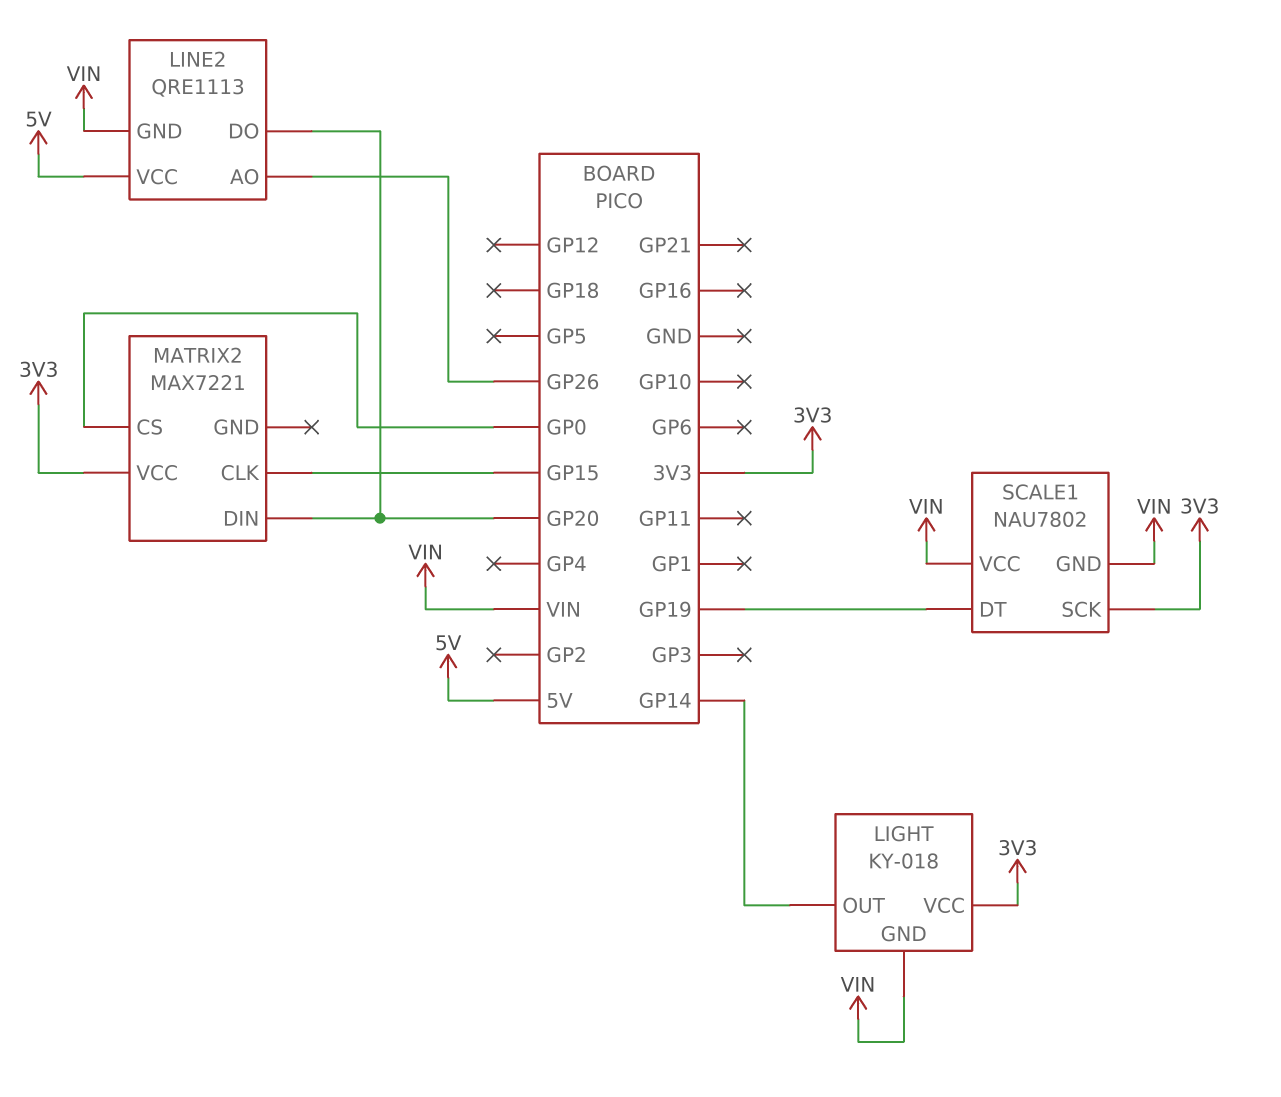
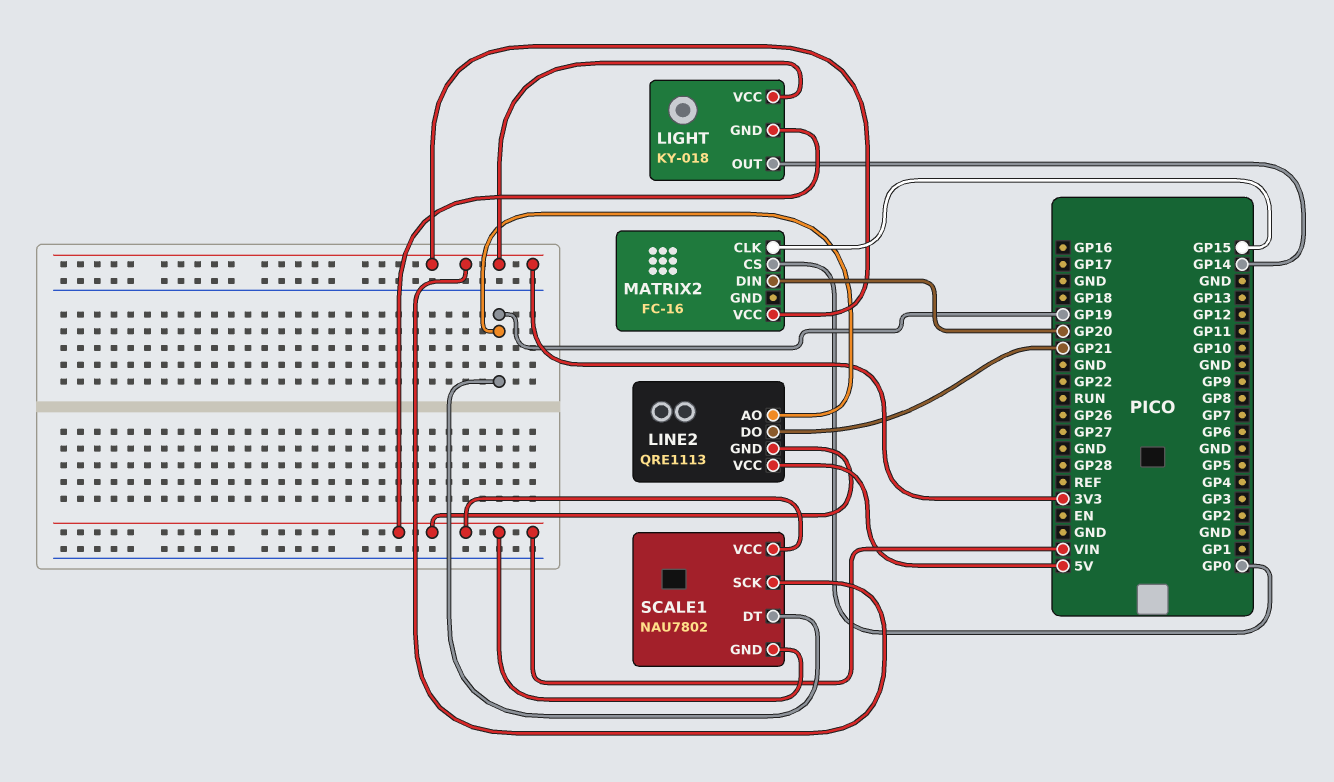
LINE2 pin AO: GP26 -> GP19
LINE2 pin DO: GP20 -> GP21
MATRIX2: MAX7221 -> FC-16

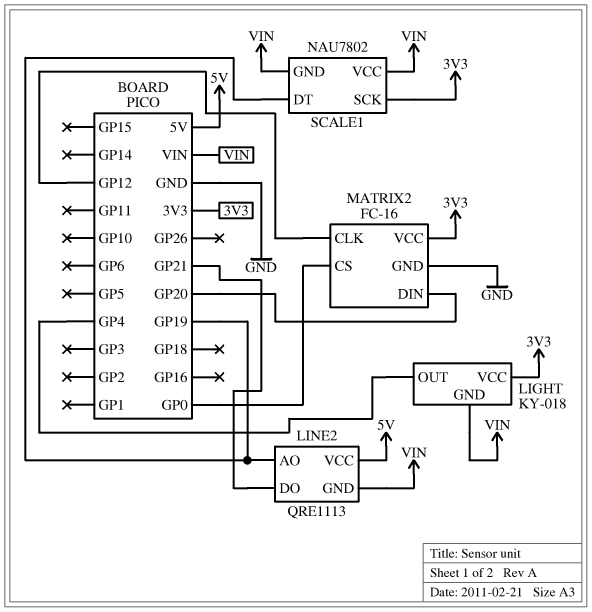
LIGHT pin OUT: GP14 -> GP4
MATRIX2 pin CLK: GP15 -> GP12
MATRIX2 pin GND: none -> GND

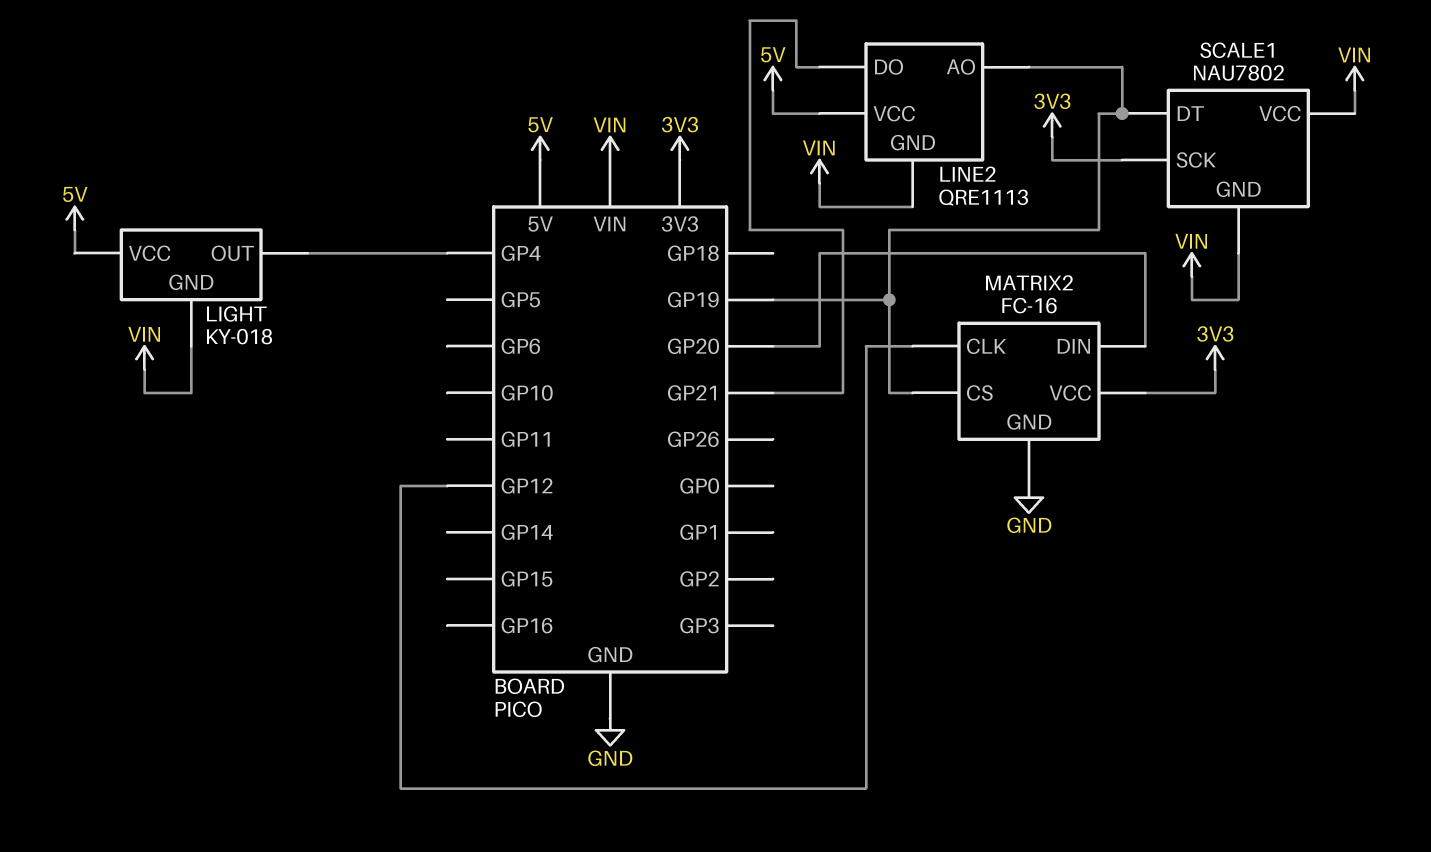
LIGHT pin VCC: 3V3 -> 5V
MATRIX2 pin CS: GP0 -> GP19

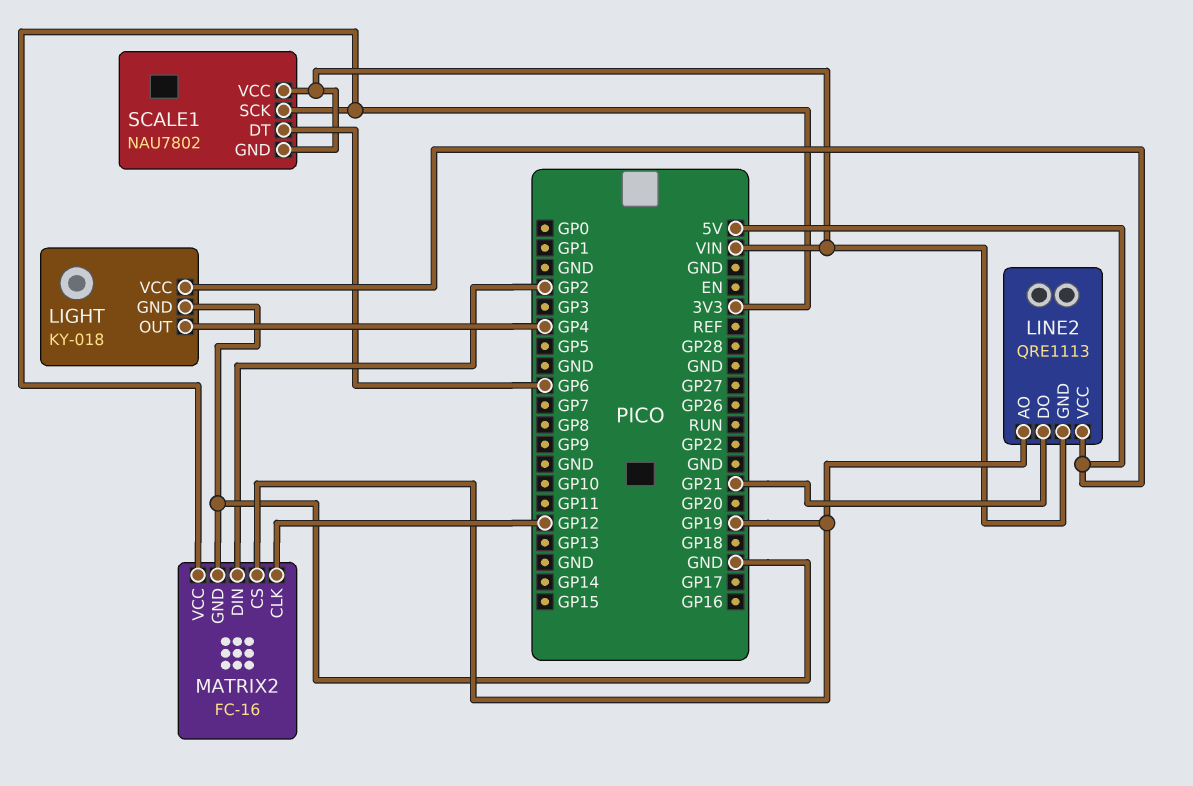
LIGHT pin GND: VIN -> GND
MATRIX2 pin DIN: GP20 -> GP2
SCALE1 pin DT: GP19 -> GP6

